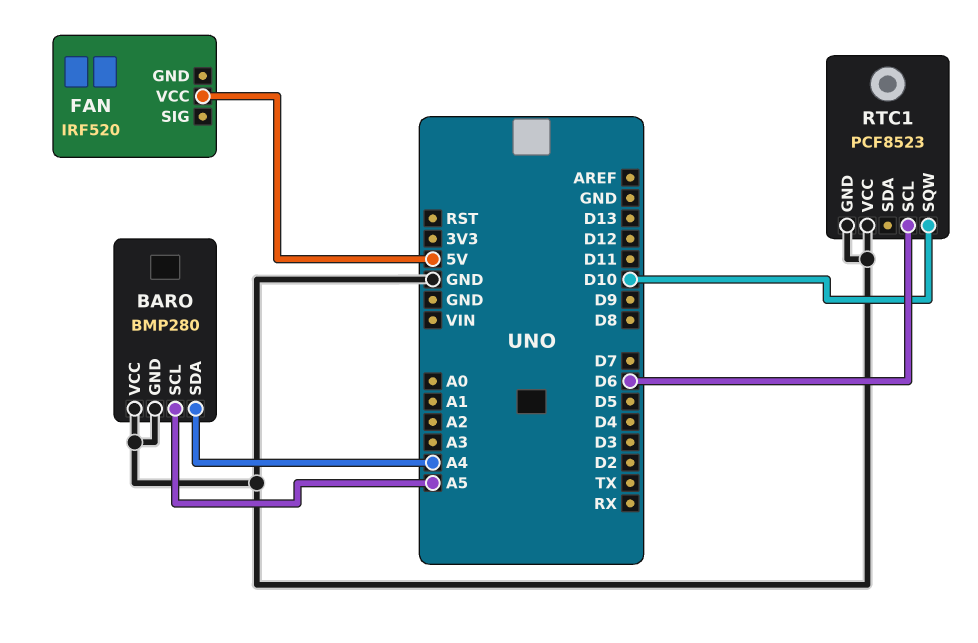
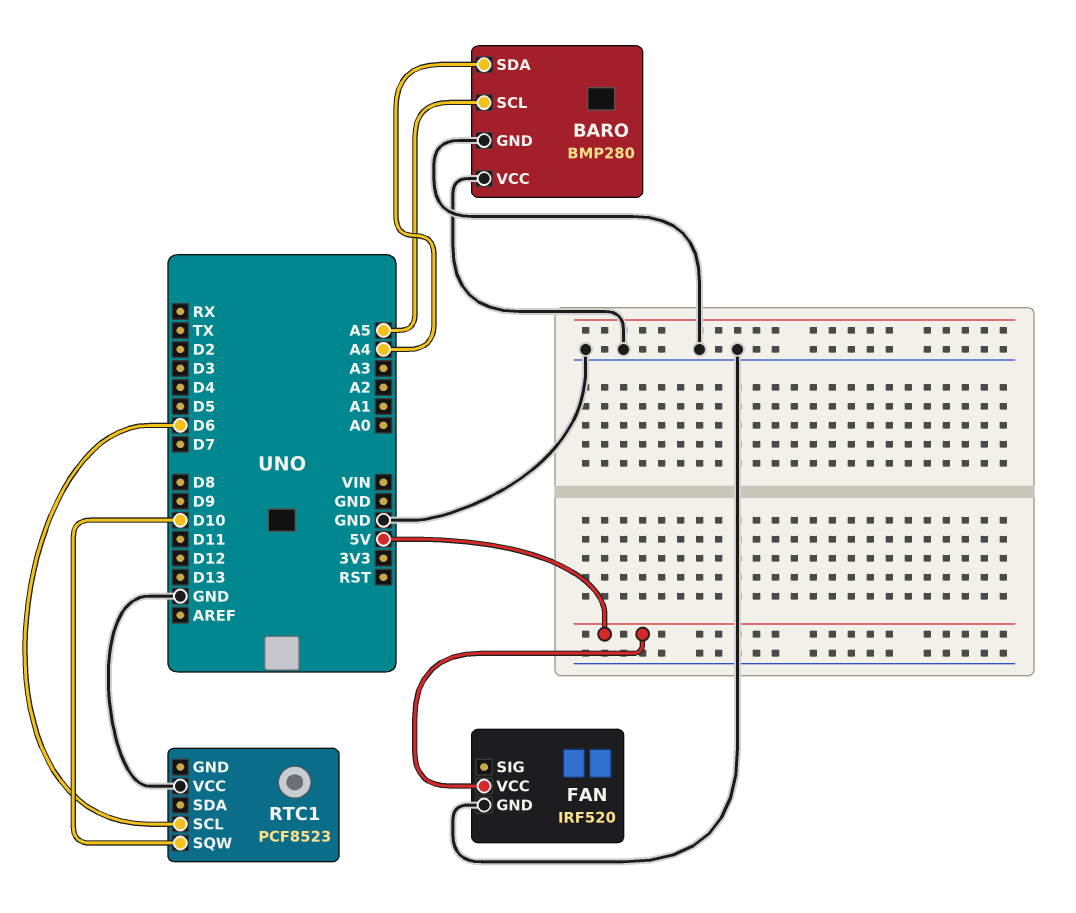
FAN pin GND: none -> GND
RTC1 pin GND: GND -> none

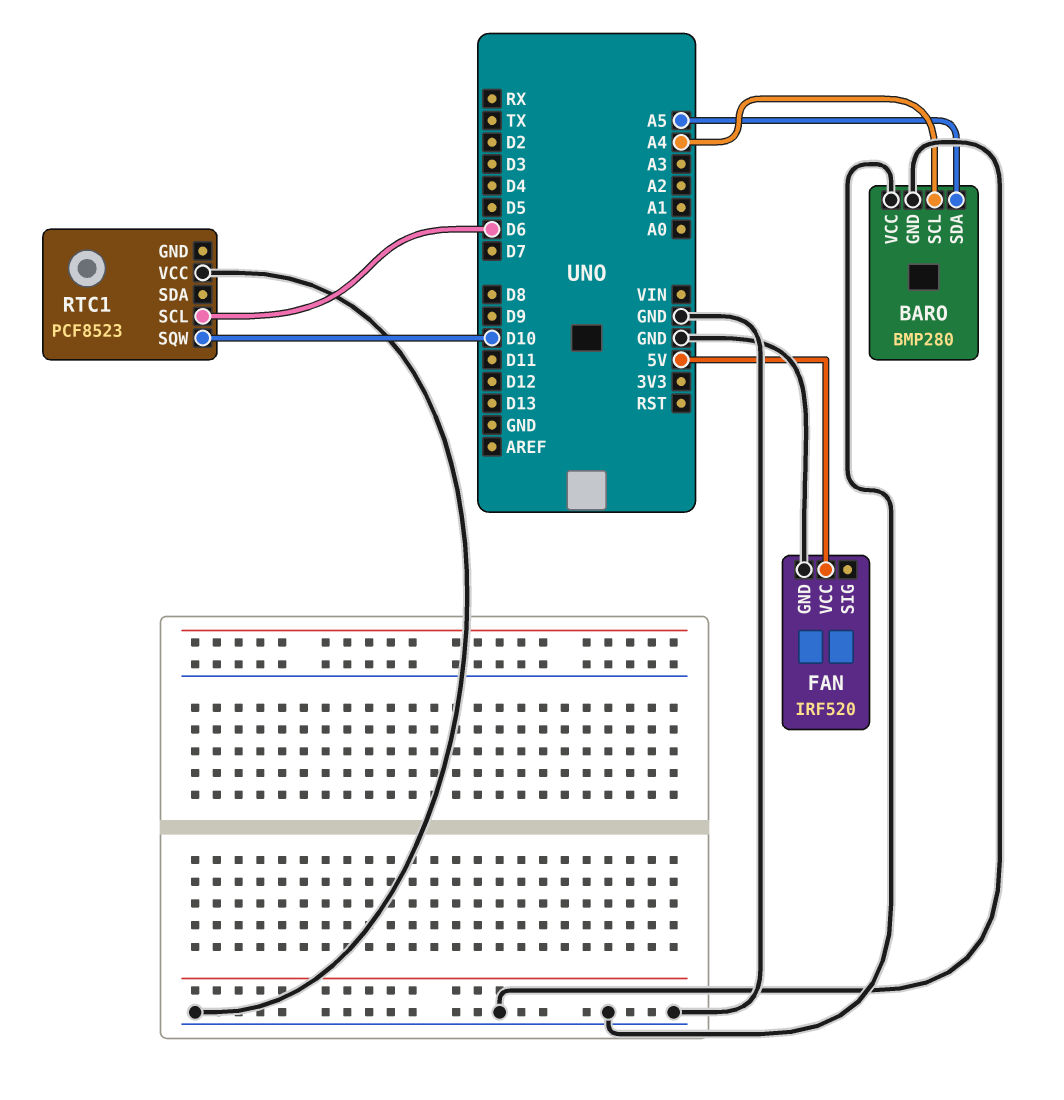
BARO pin SCL: A5 -> A4
BARO pin SDA: A4 -> A5

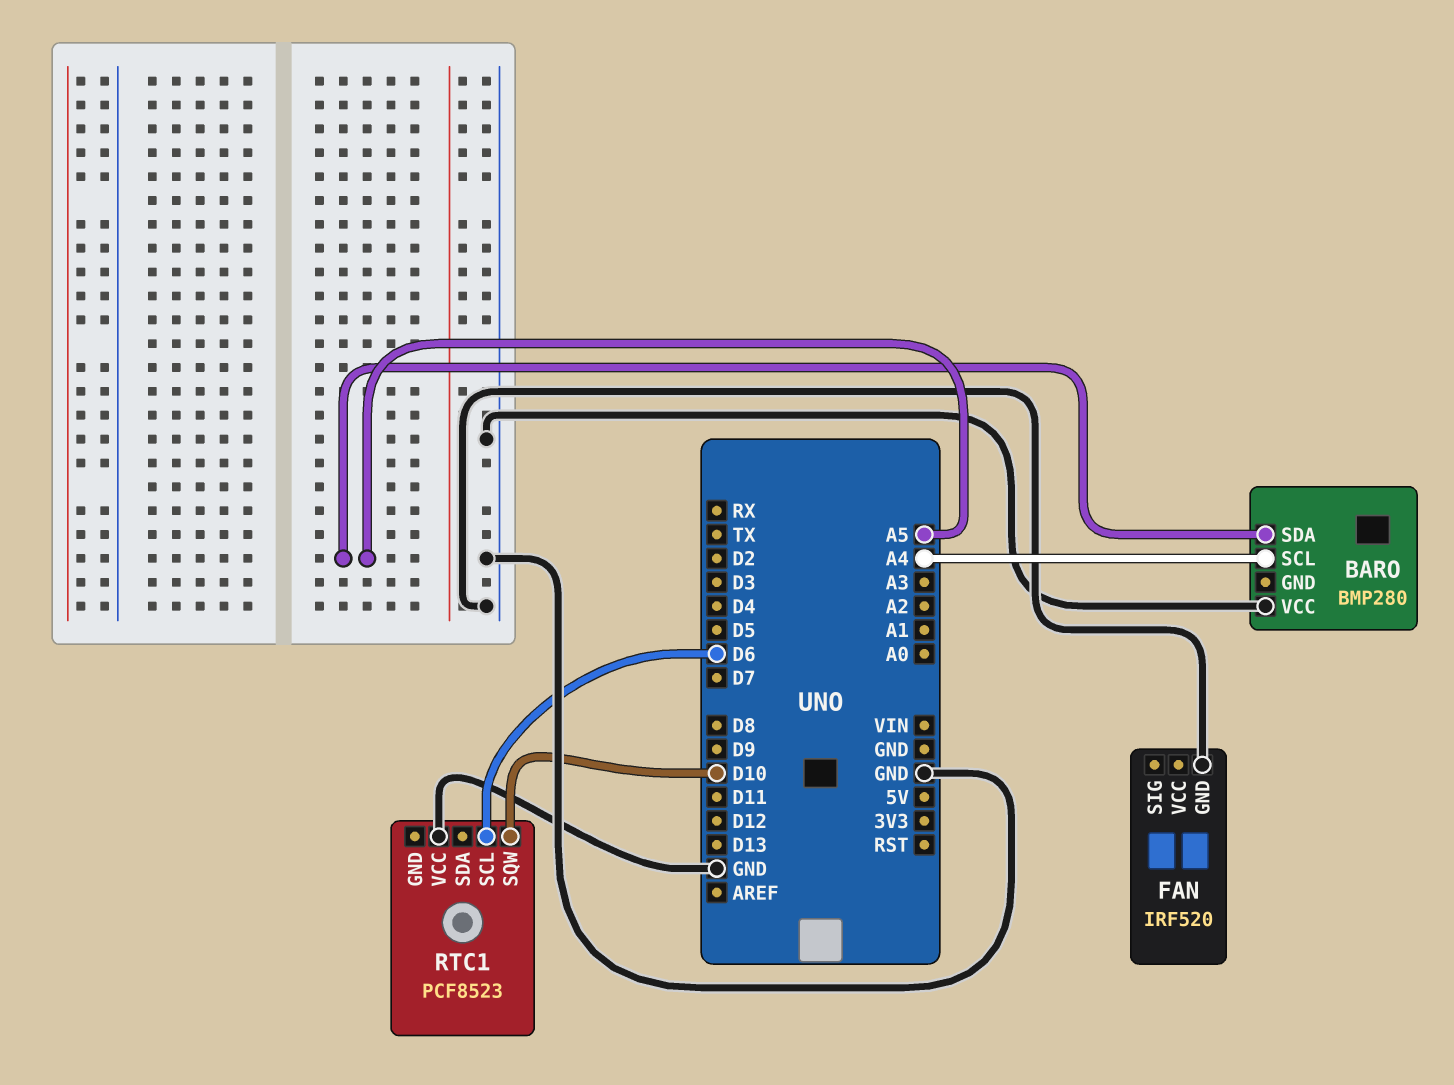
BARO pin GND: GND -> none
FAN pin VCC: 5V -> none

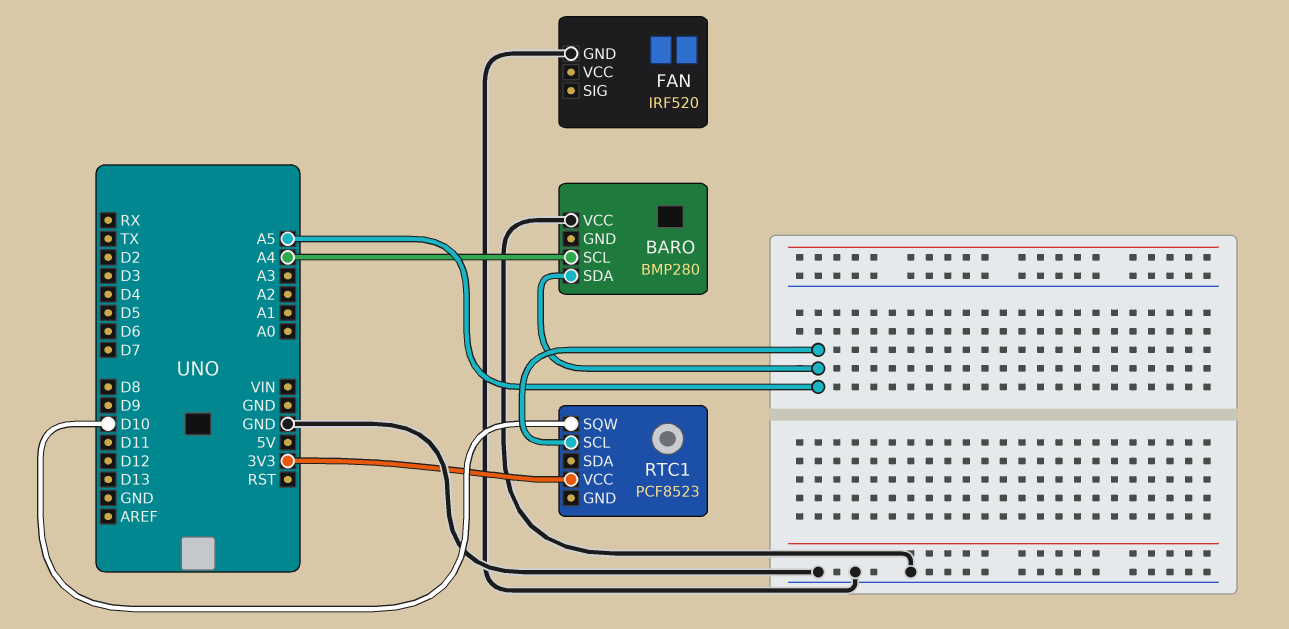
RTC1 pin SCL: D6 -> A5
RTC1 pin VCC: GND -> 3V3

